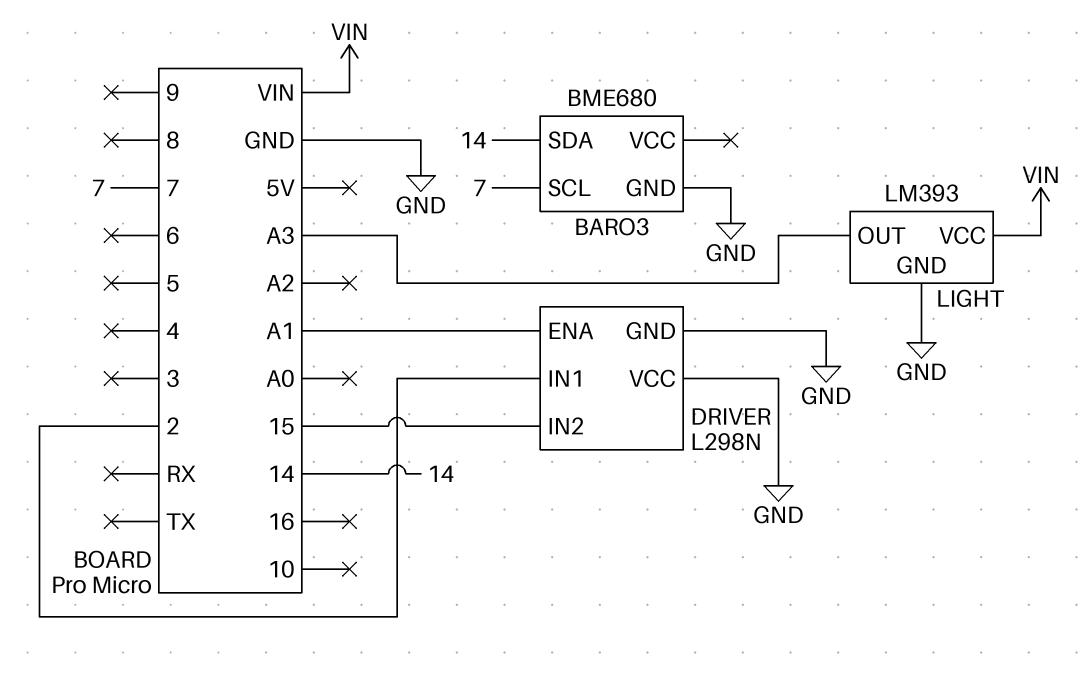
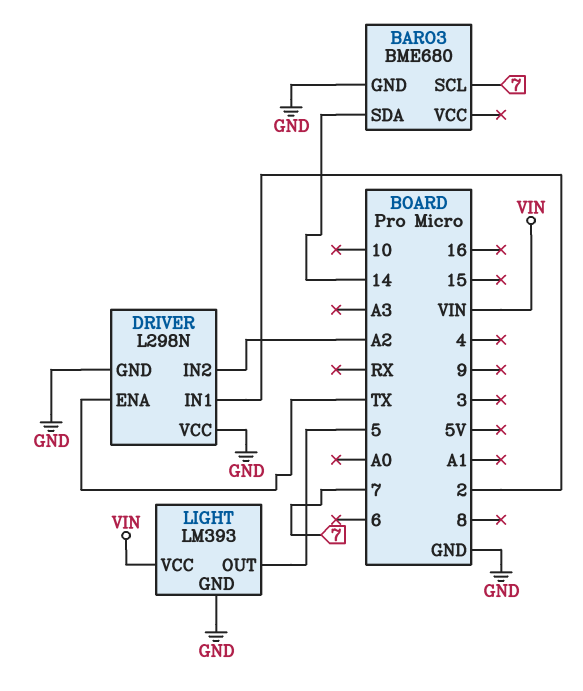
DRIVER pin ENA: A1 -> TX
DRIVER pin IN2: 15 -> A2
LIGHT pin OUT: A3 -> 5

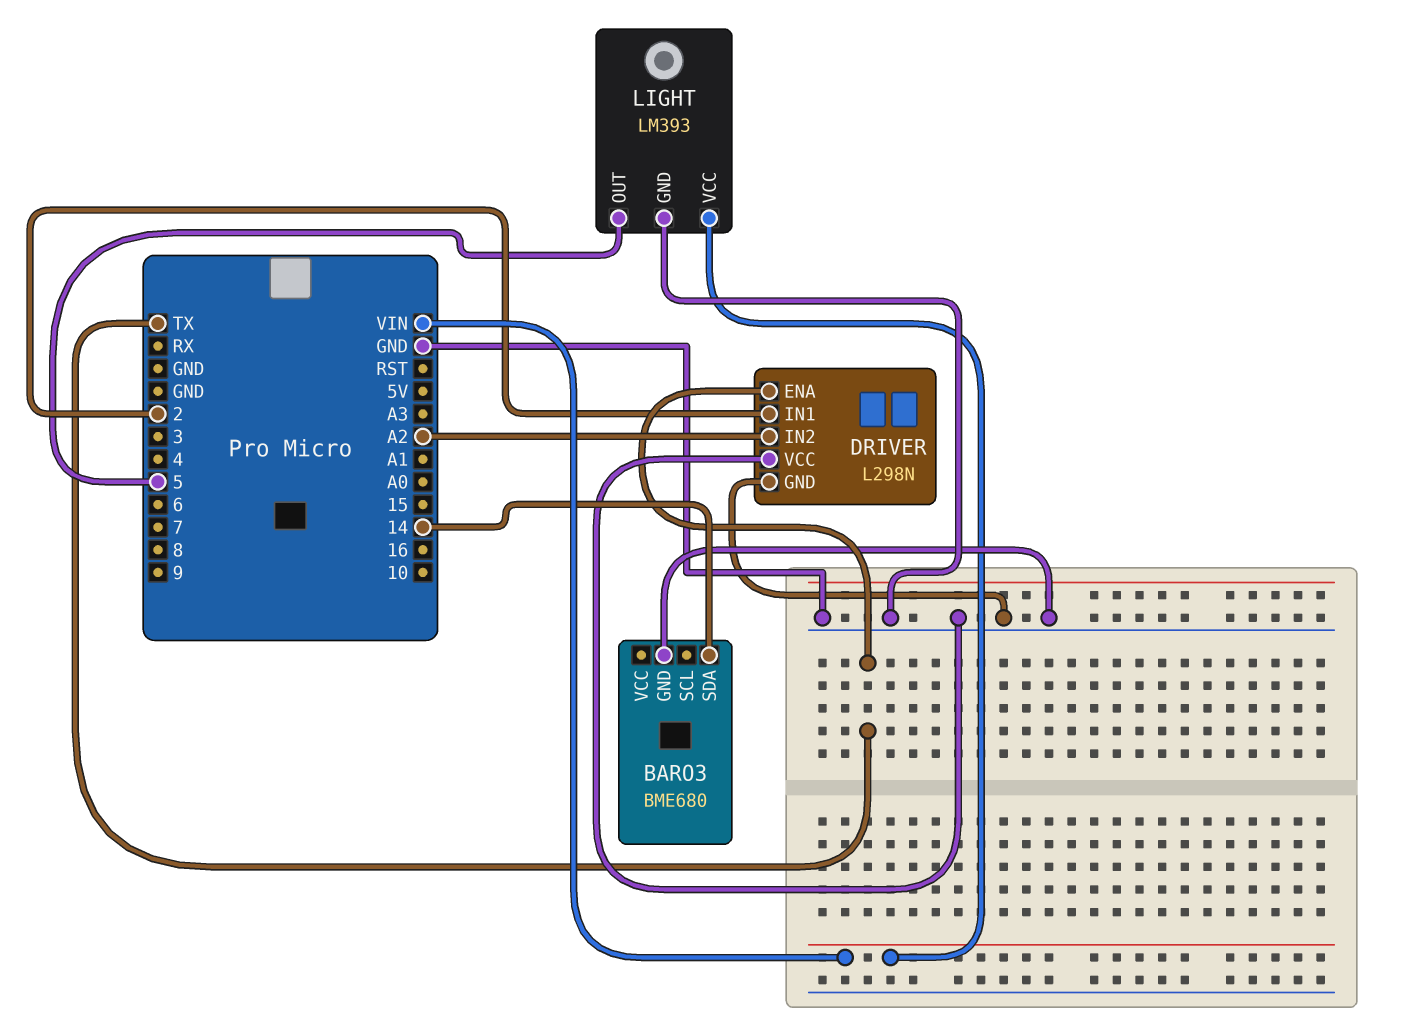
BARO3 pin SCL: 7 -> none

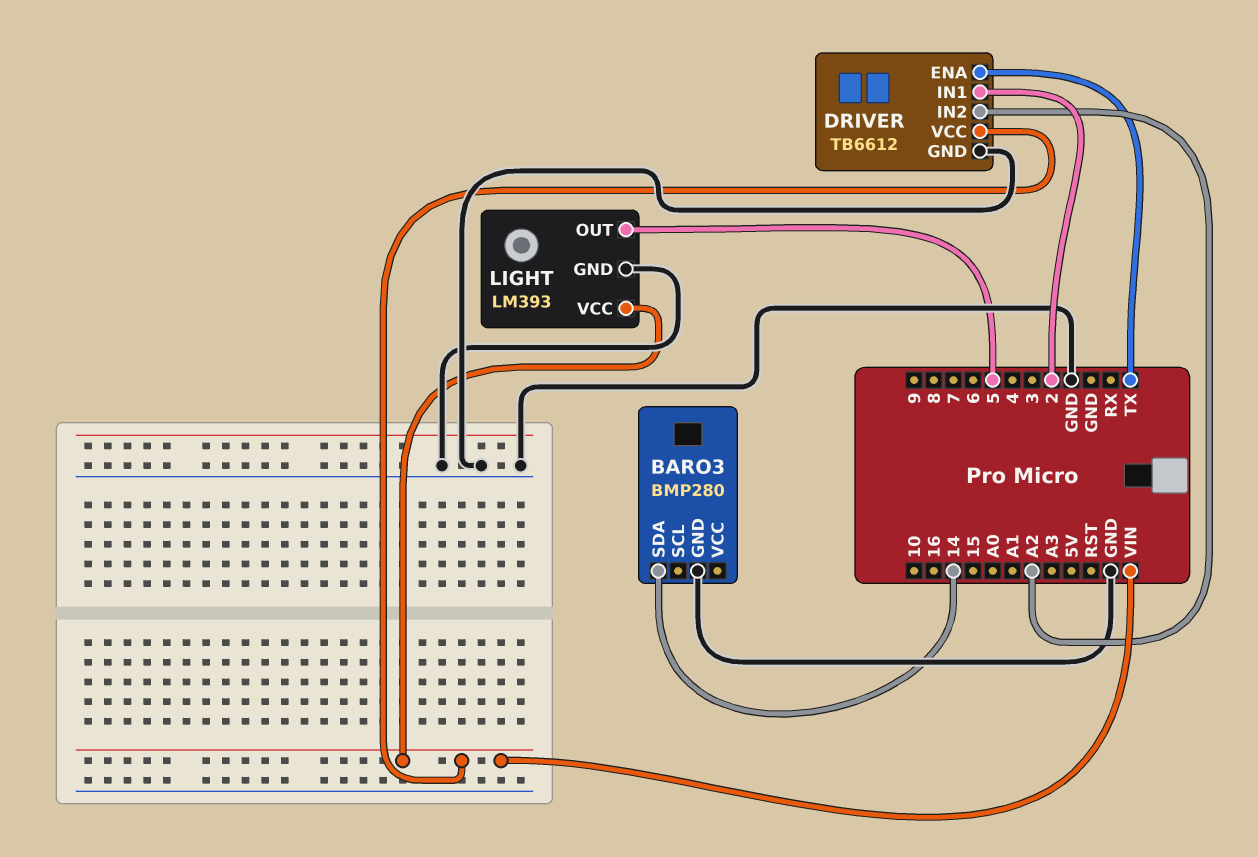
BARO3: BME680 -> BMP280
DRIVER: L298N -> TB6612
DRIVER pin VCC: GND -> VIN

